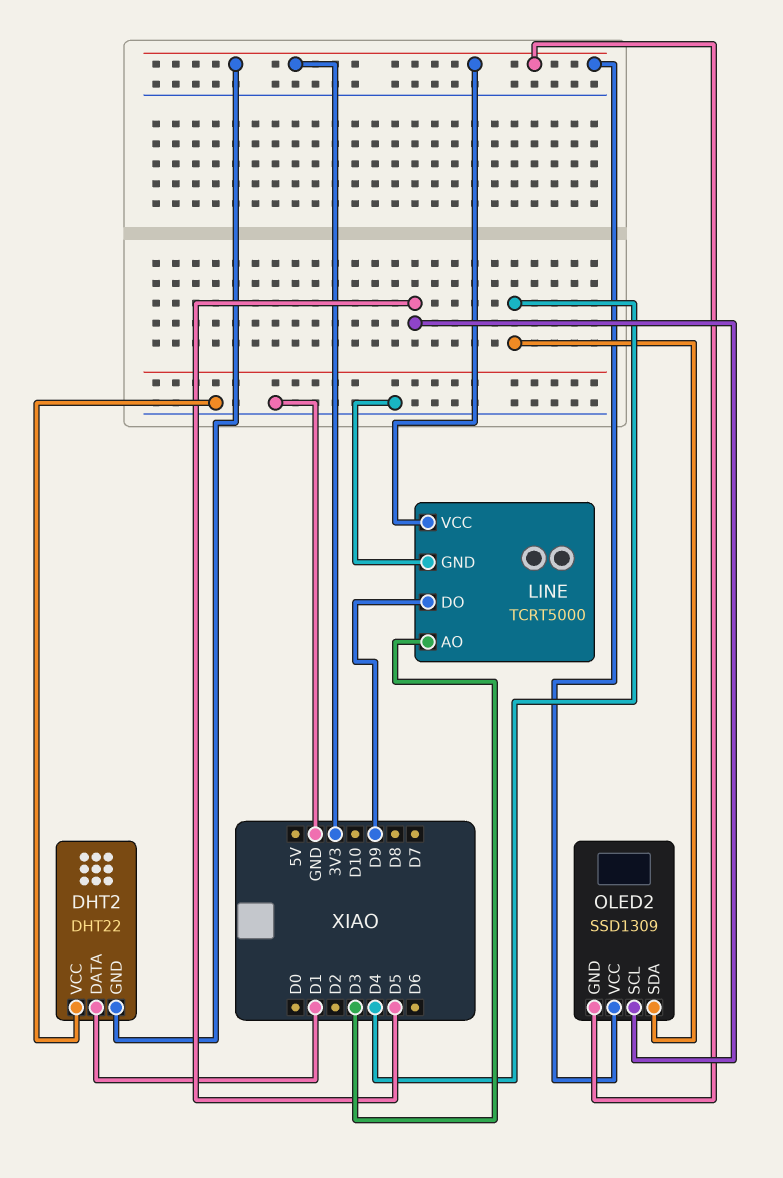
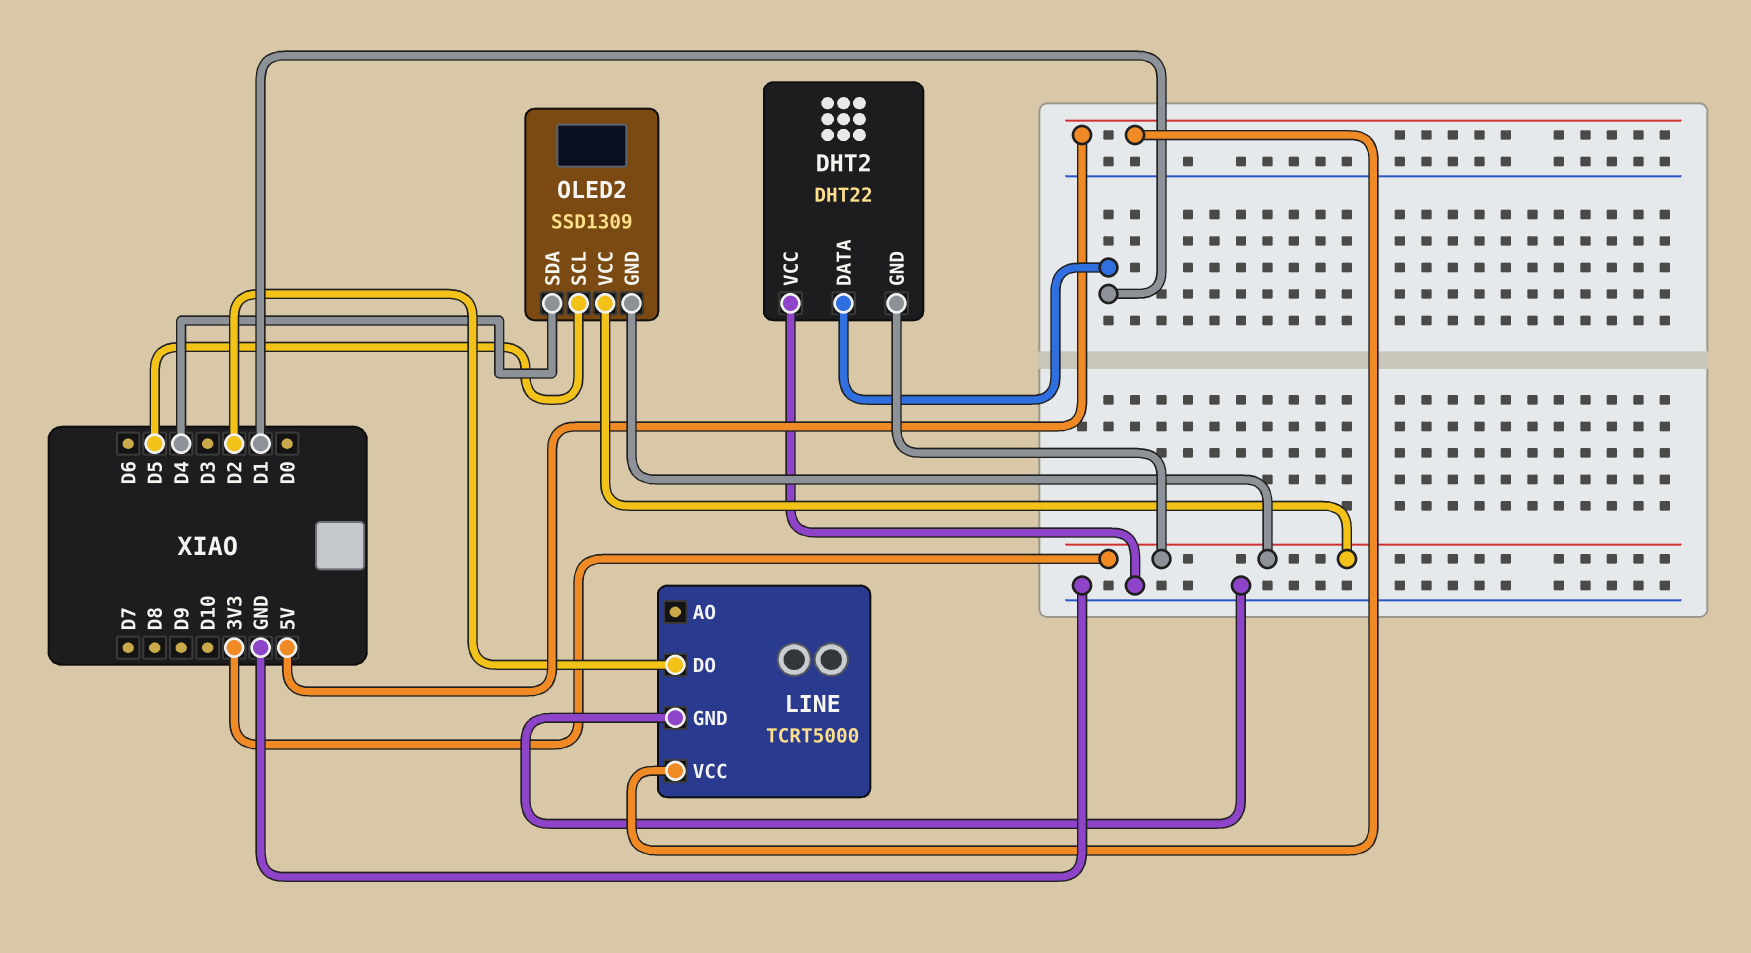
LINE pin AO: D3 -> none
LINE pin DO: D9 -> D2
LINE pin VCC: 3V3 -> 5V

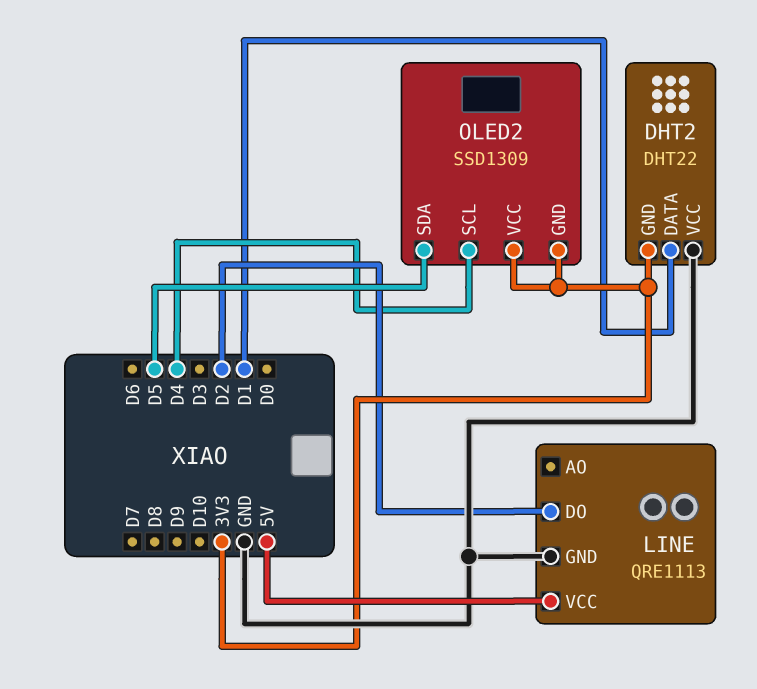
LINE: TCRT5000 -> QRE1113
OLED2 pin SCL: D5 -> D4
OLED2 pin SDA: D4 -> D5

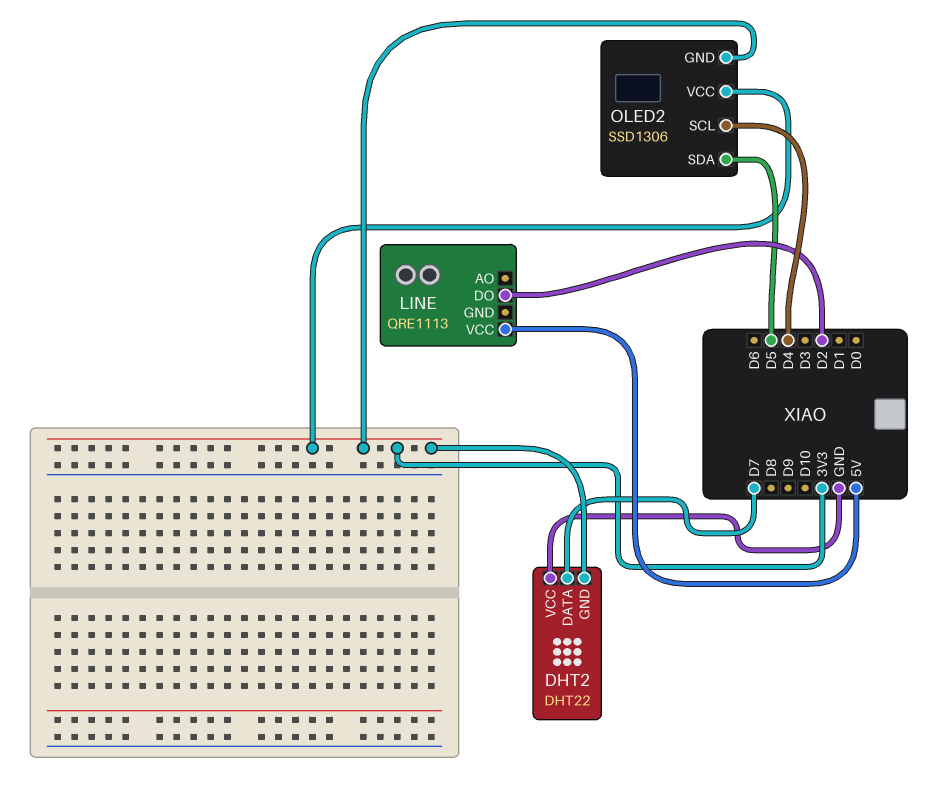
DHT2 pin DATA: D1 -> D7
LINE pin GND: GND -> none
OLED2: SSD1309 -> SSD1306

